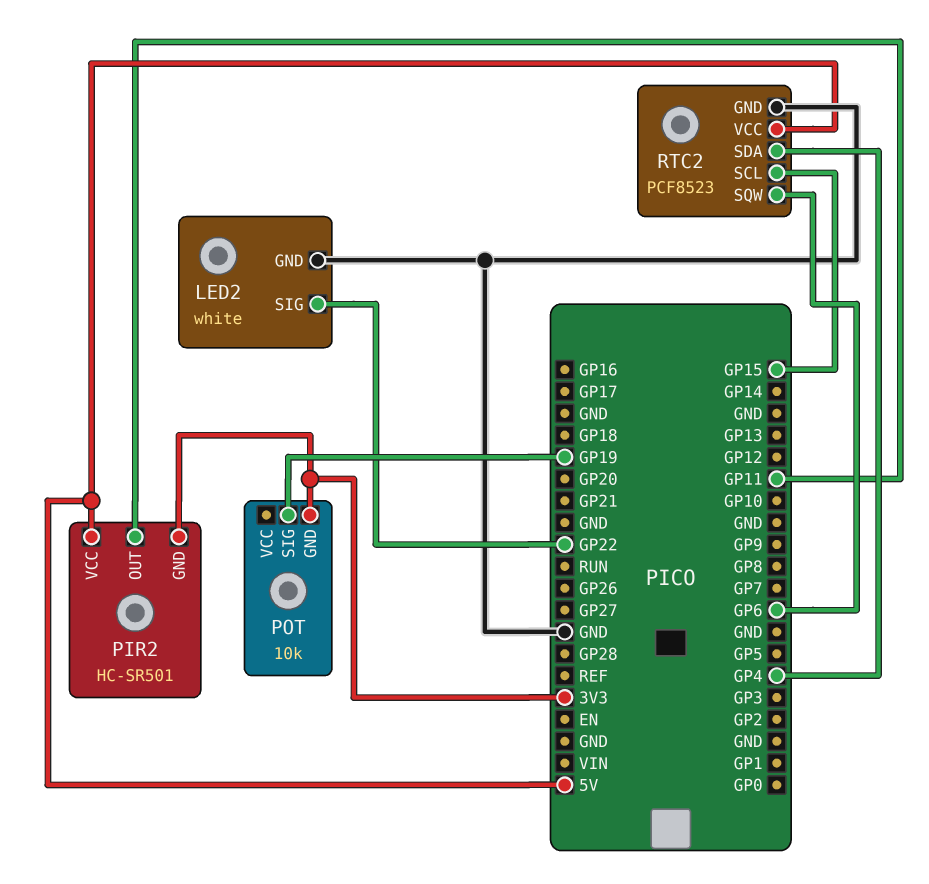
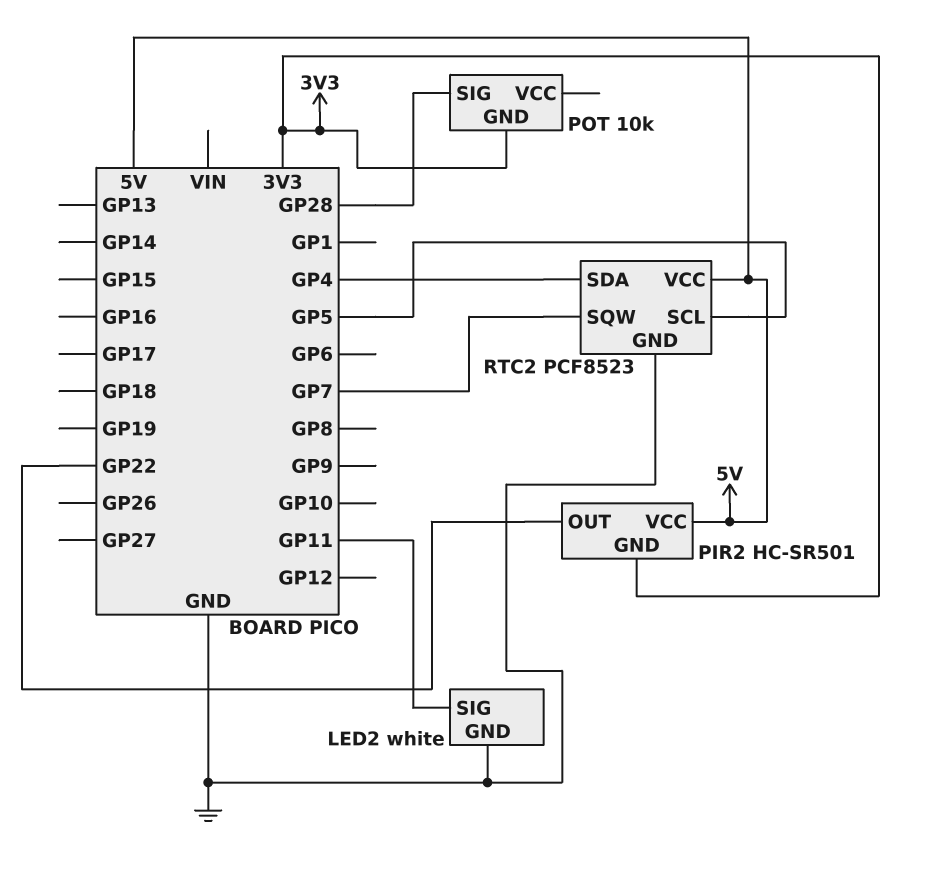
LED2 pin SIG: GP22 -> GP11
PIR2 pin OUT: GP11 -> GP22
POT pin SIG: GP19 -> GP28
RTC2 pin SCL: GP15 -> GP5
RTC2 pin SQW: GP6 -> GP7

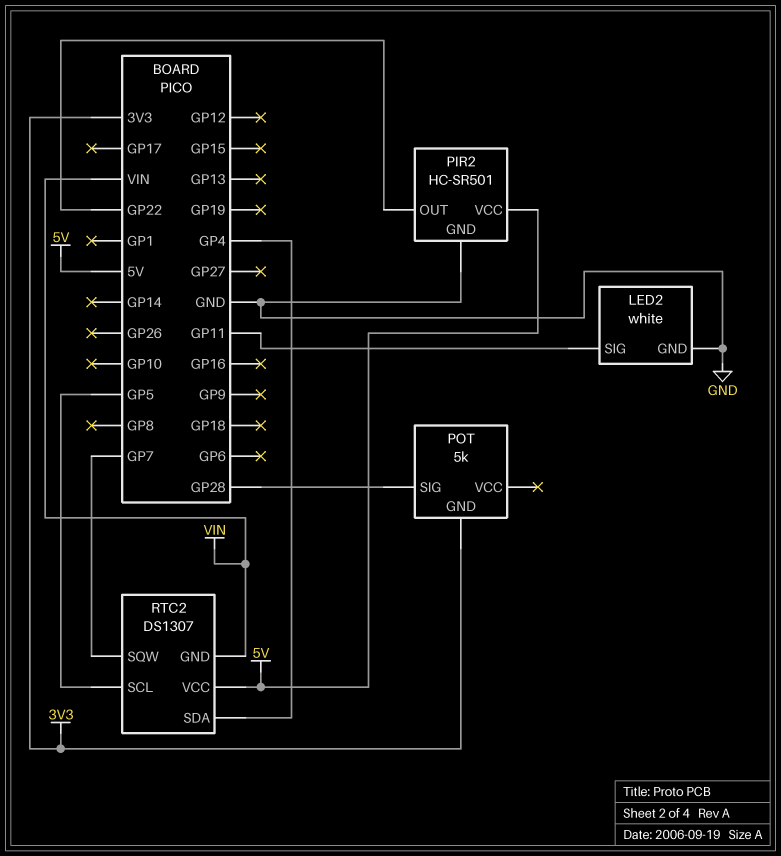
PIR2 pin GND: 3V3 -> GND
POT: 10k -> 5k
RTC2: PCF8523 -> DS1307
RTC2 pin GND: GND -> VIN

